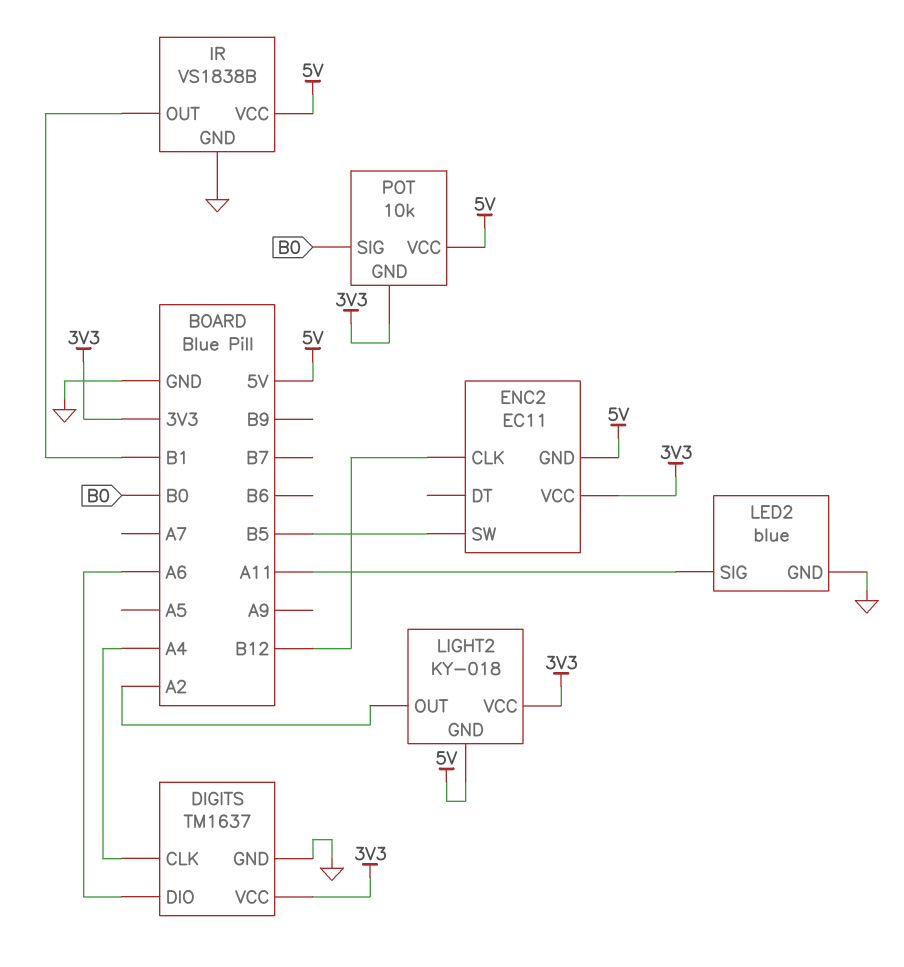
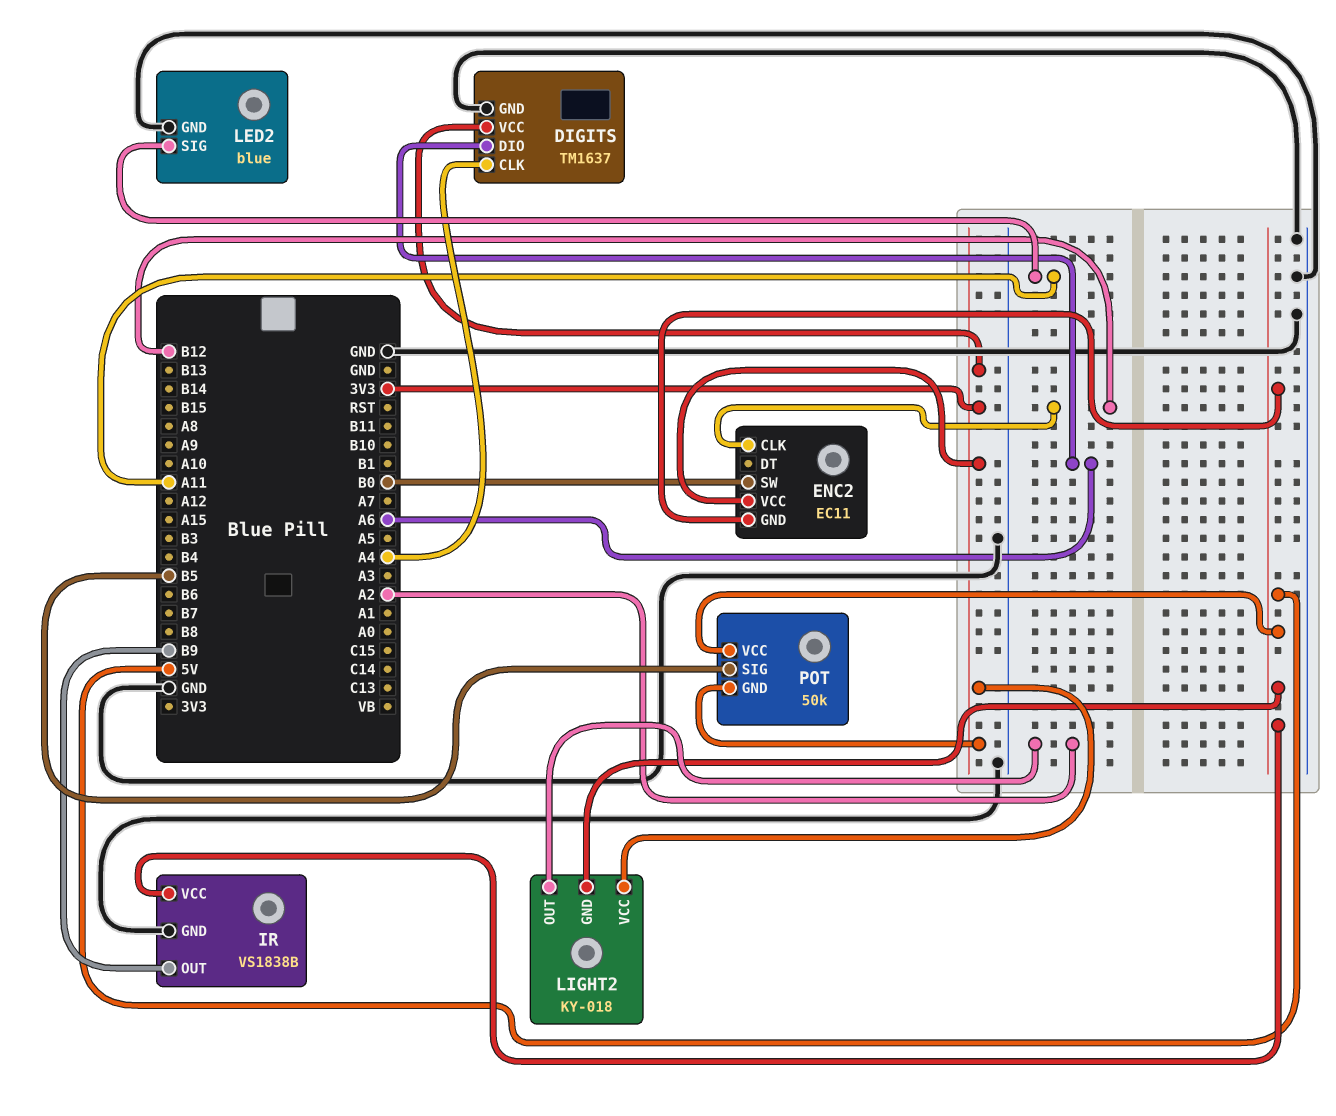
ENC2 pin SW: B5 -> B0
IR pin OUT: B1 -> B9
POT: 10k -> 50k
POT pin SIG: B0 -> B5

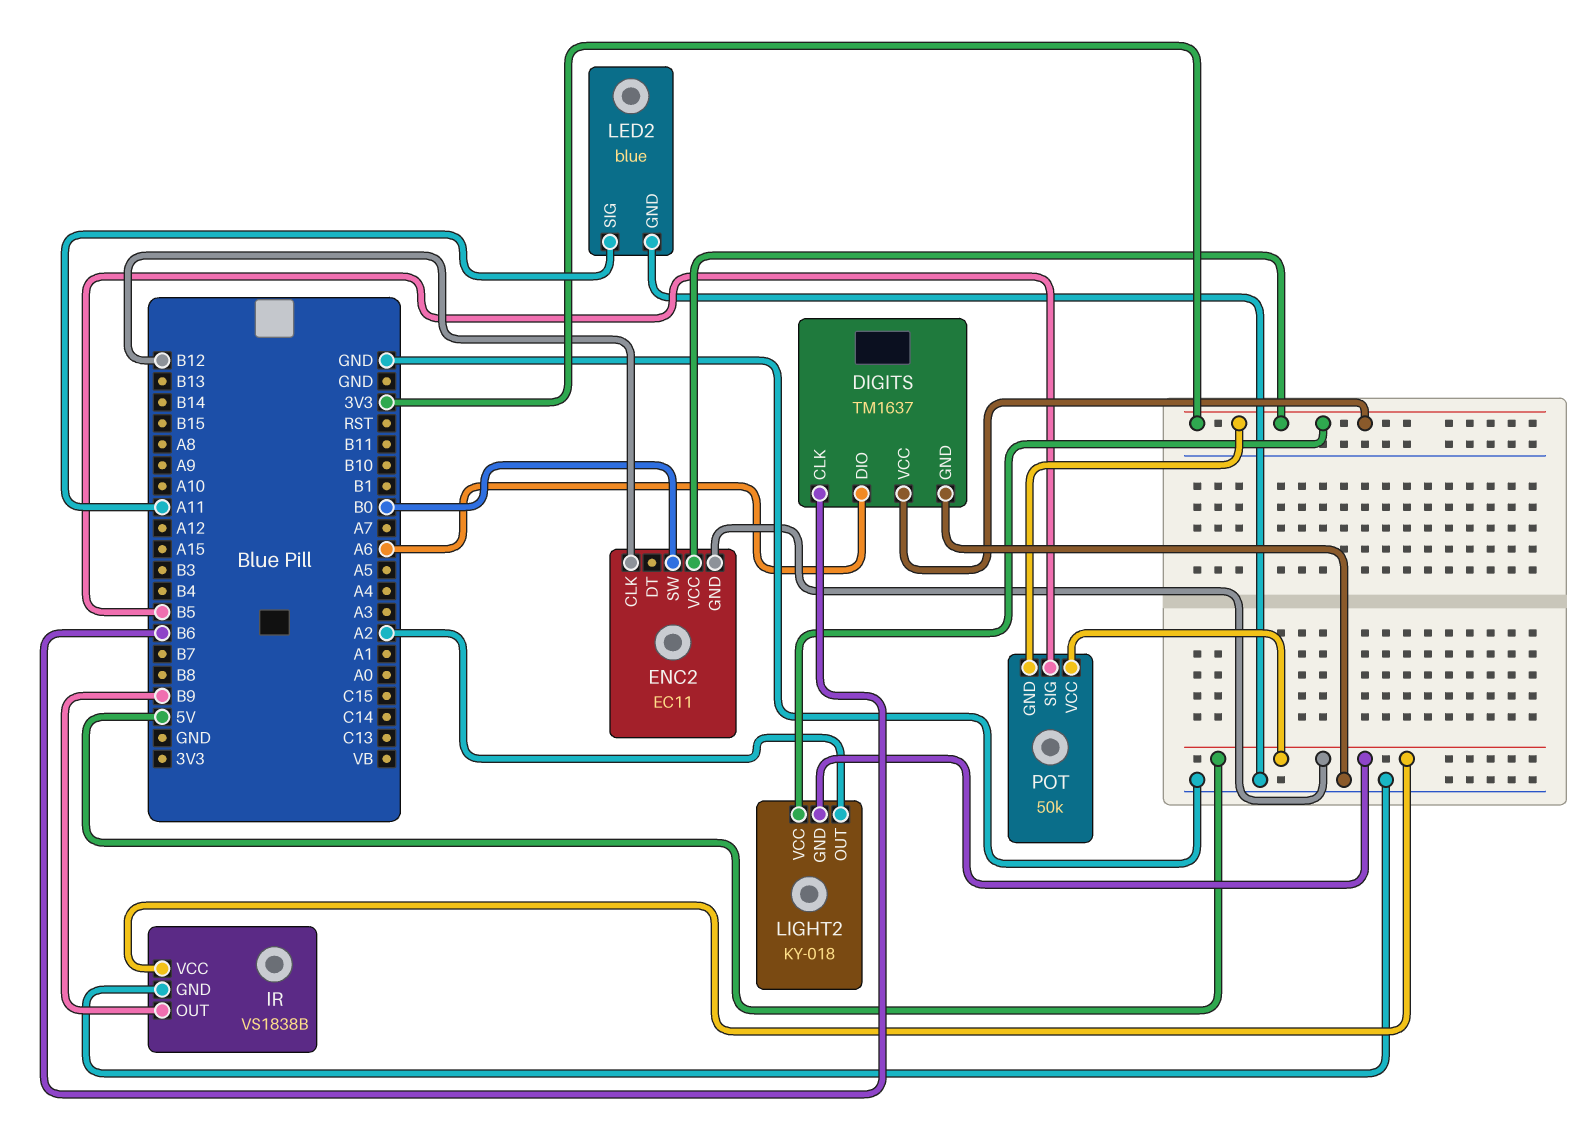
DIGITS pin CLK: A4 -> B6

